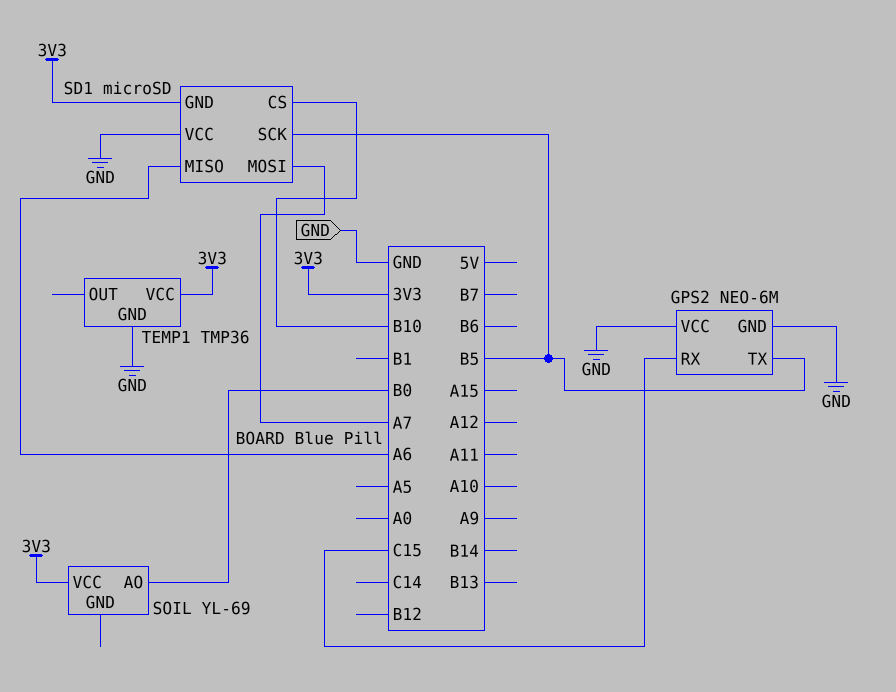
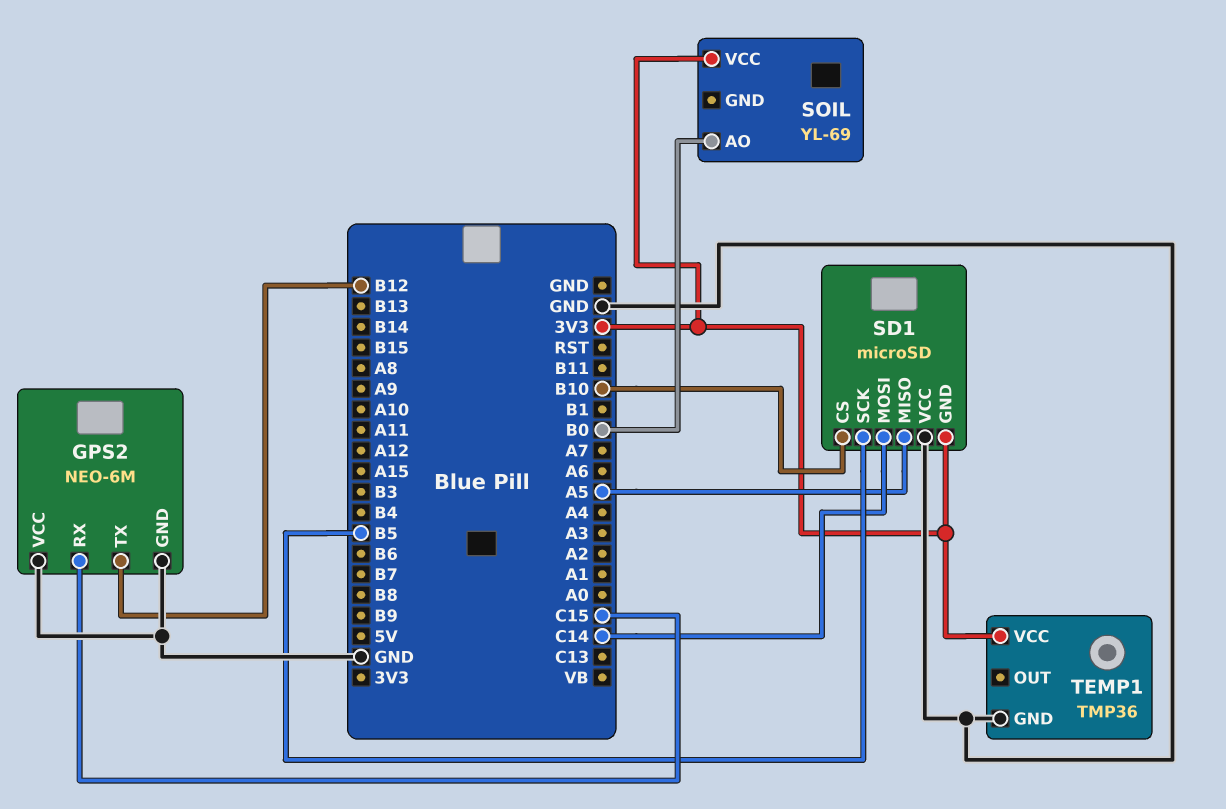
GPS2 pin TX: B5 -> B12
SD1 pin MISO: A6 -> A5
SD1 pin MOSI: A7 -> C14

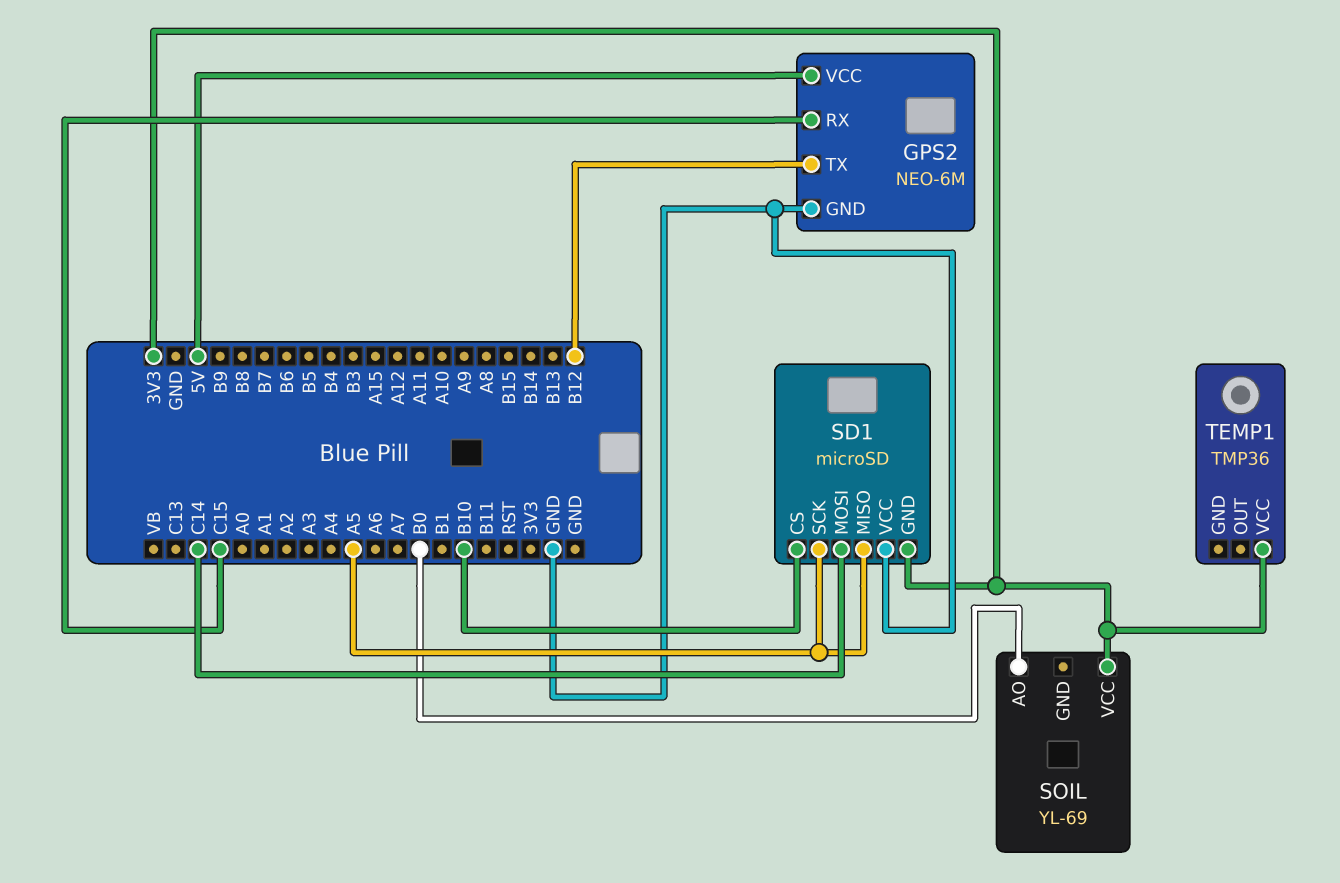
GPS2 pin VCC: GND -> 5V
SD1 pin SCK: B5 -> A5
TEMP1 pin GND: GND -> none

